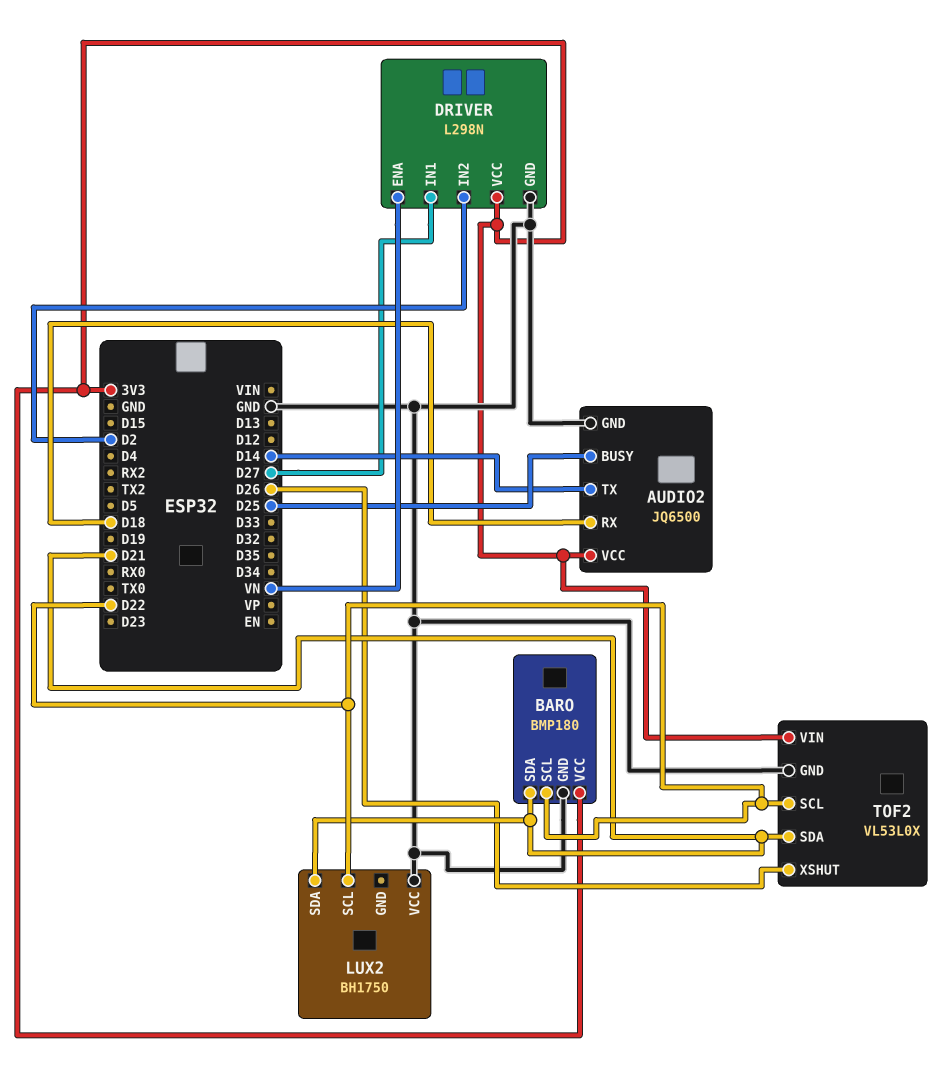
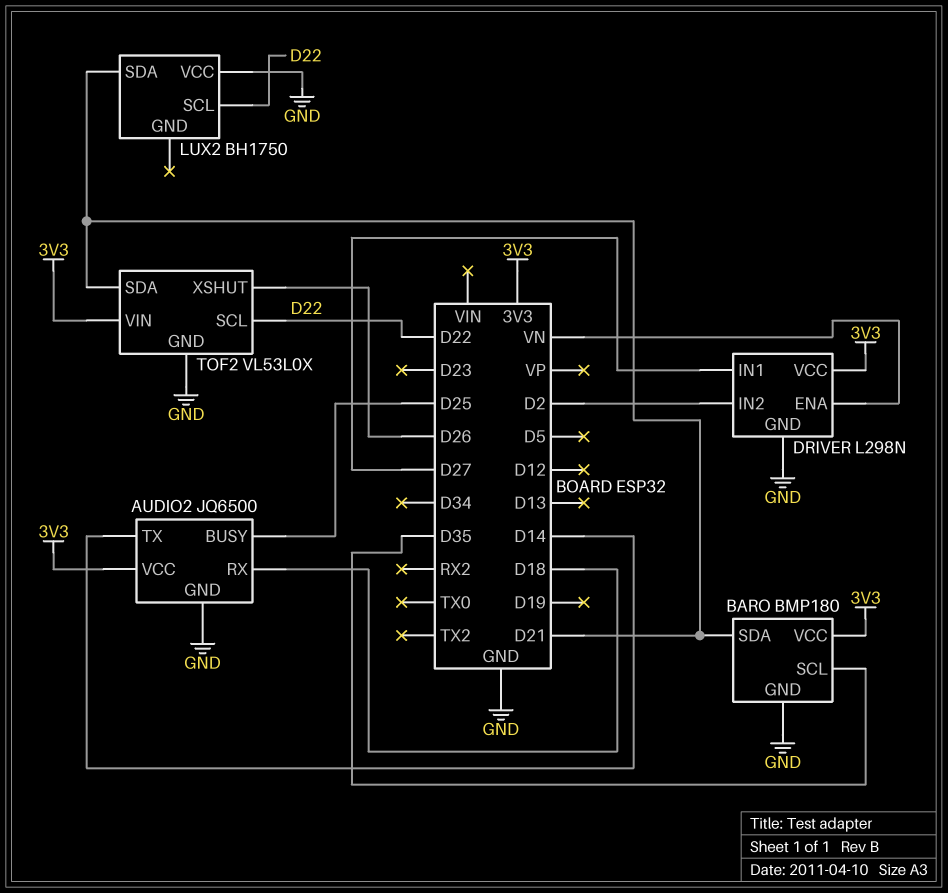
BARO pin SCL: D22 -> D35

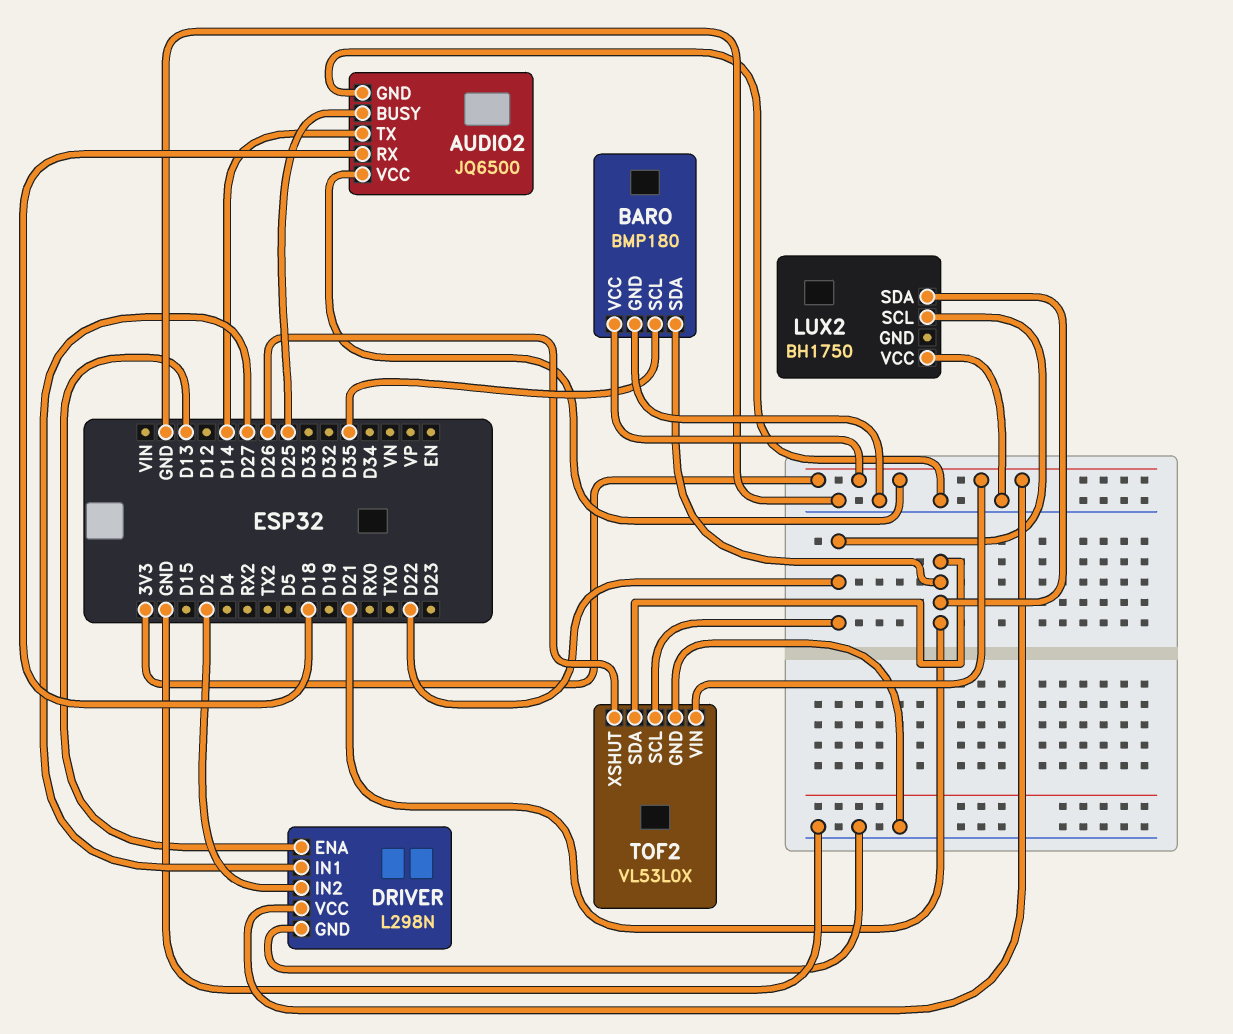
DRIVER pin ENA: VN -> D13

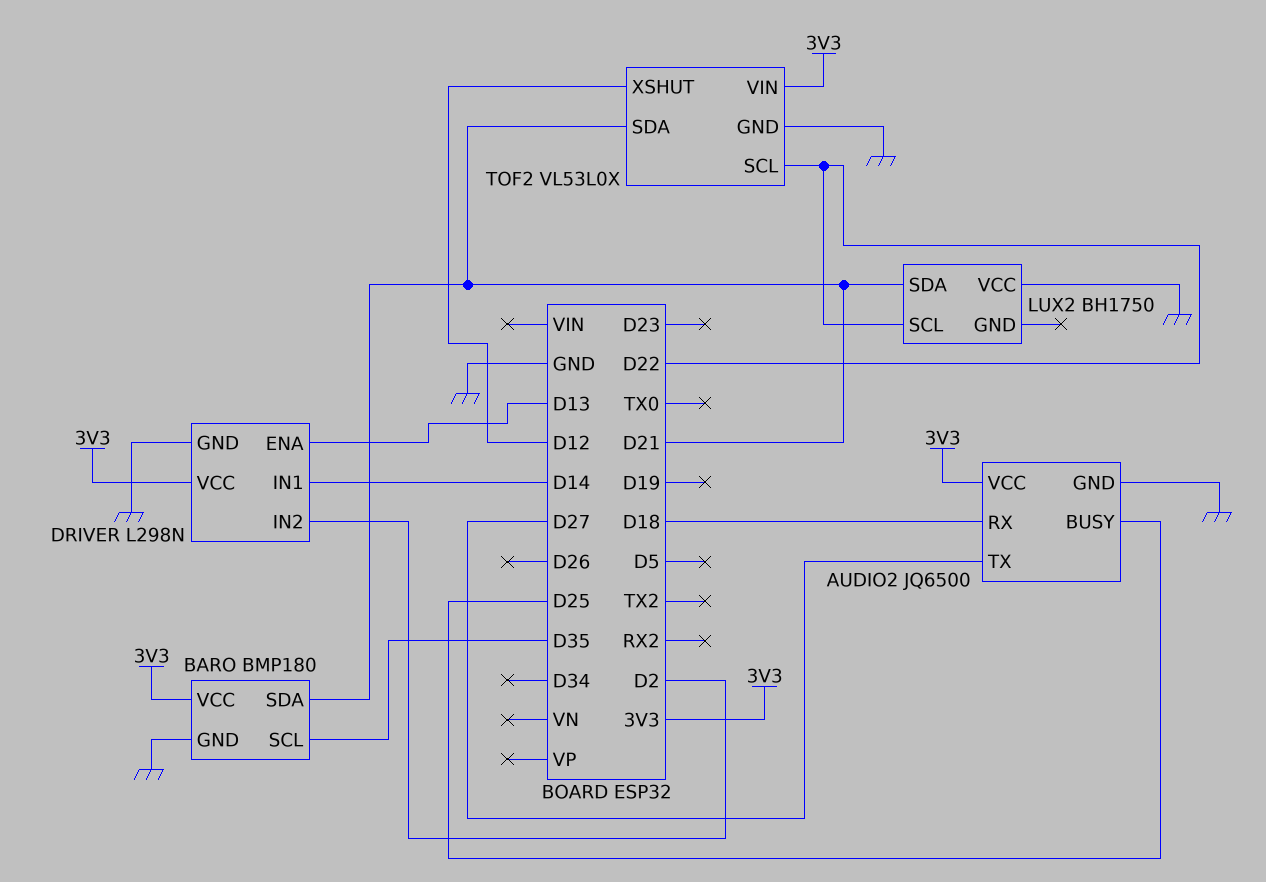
AUDIO2 pin TX: D14 -> D27
DRIVER pin IN1: D27 -> D14
TOF2 pin XSHUT: D26 -> D12

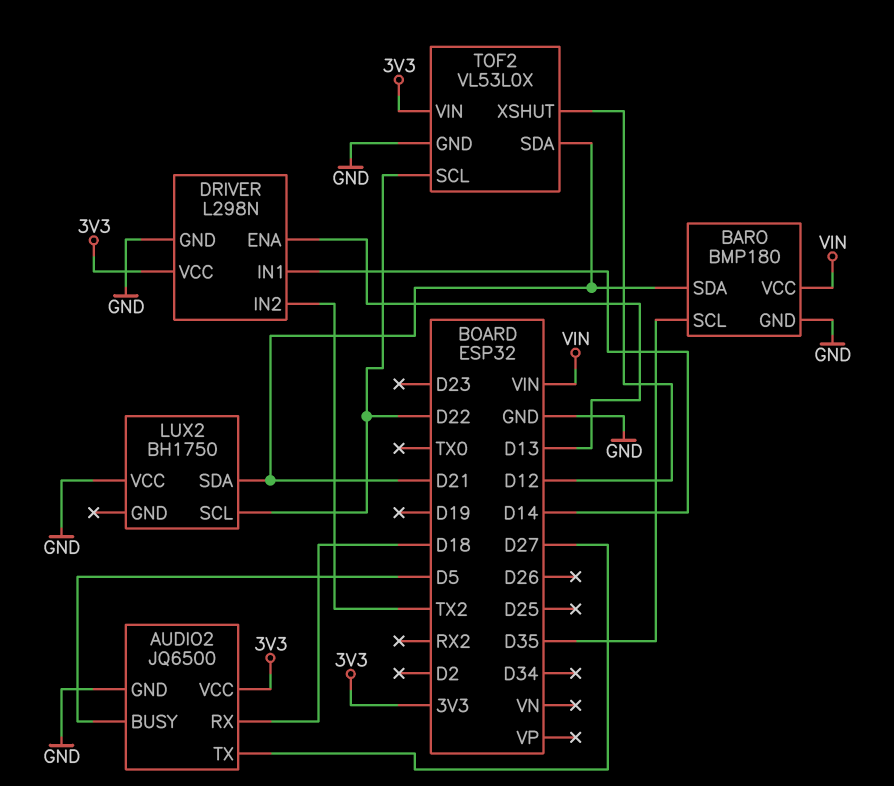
AUDIO2 pin BUSY: D25 -> D5
BARO pin VCC: 3V3 -> VIN
DRIVER pin IN2: D2 -> TX2

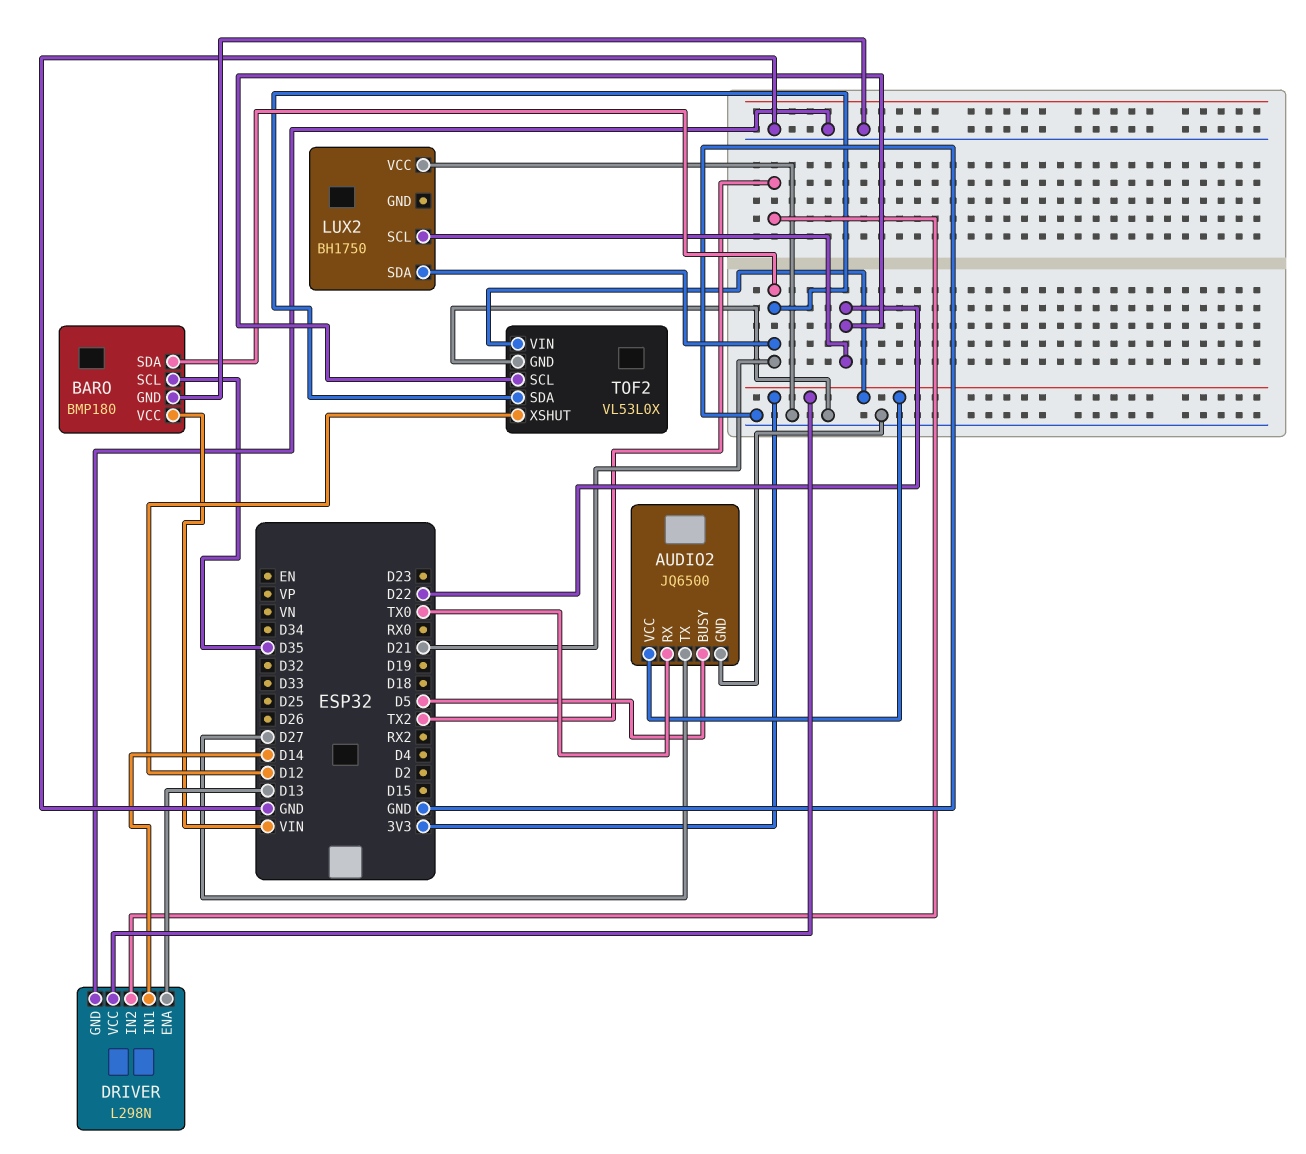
AUDIO2 pin RX: D18 -> TX0

